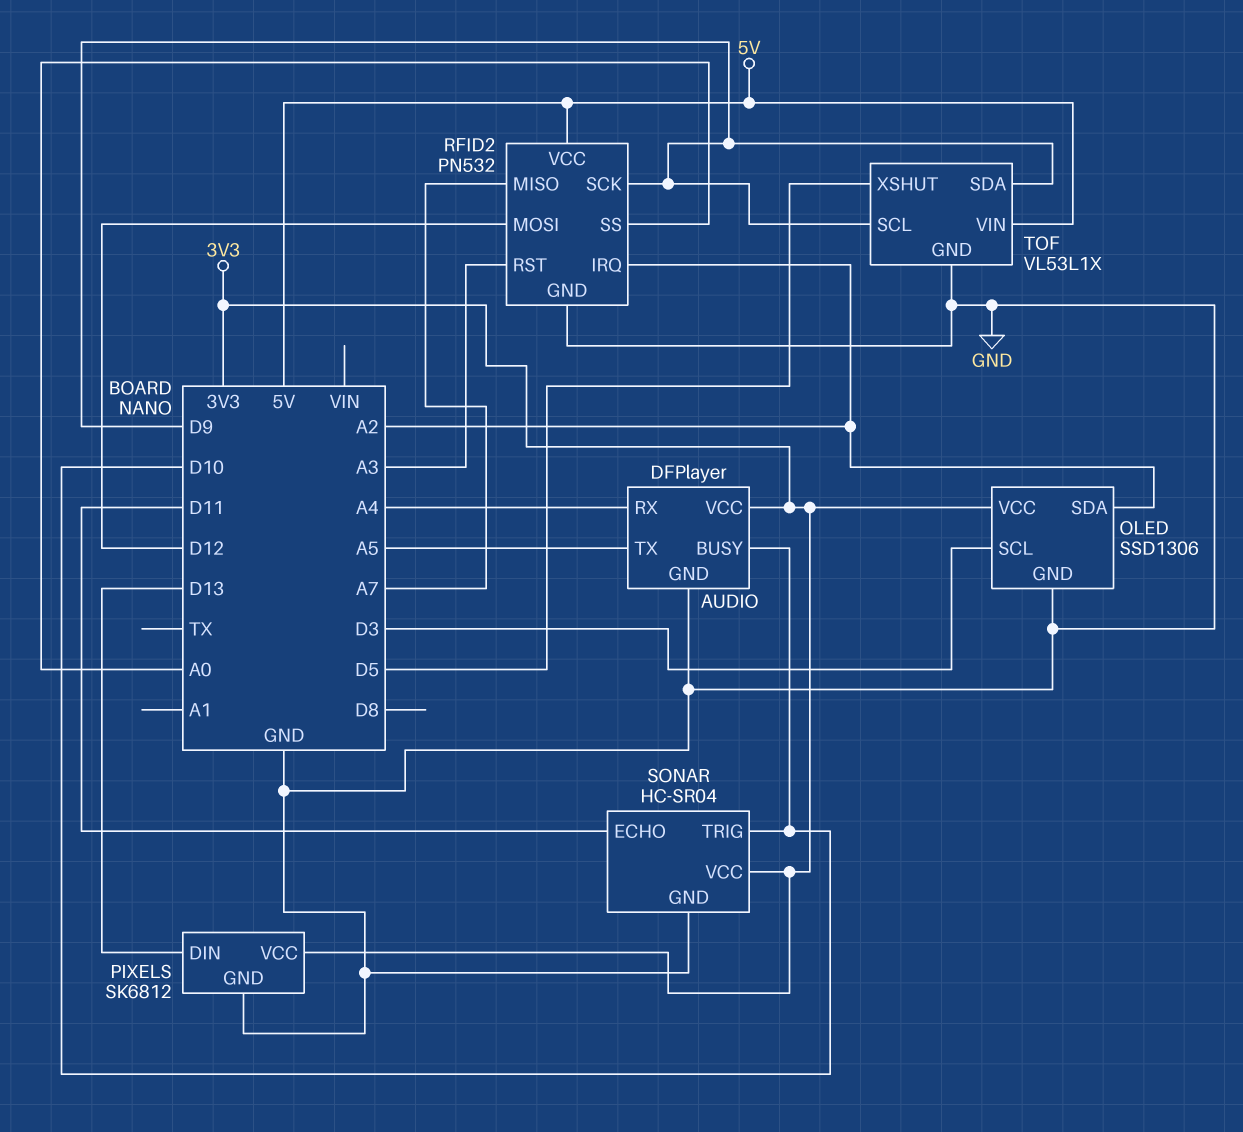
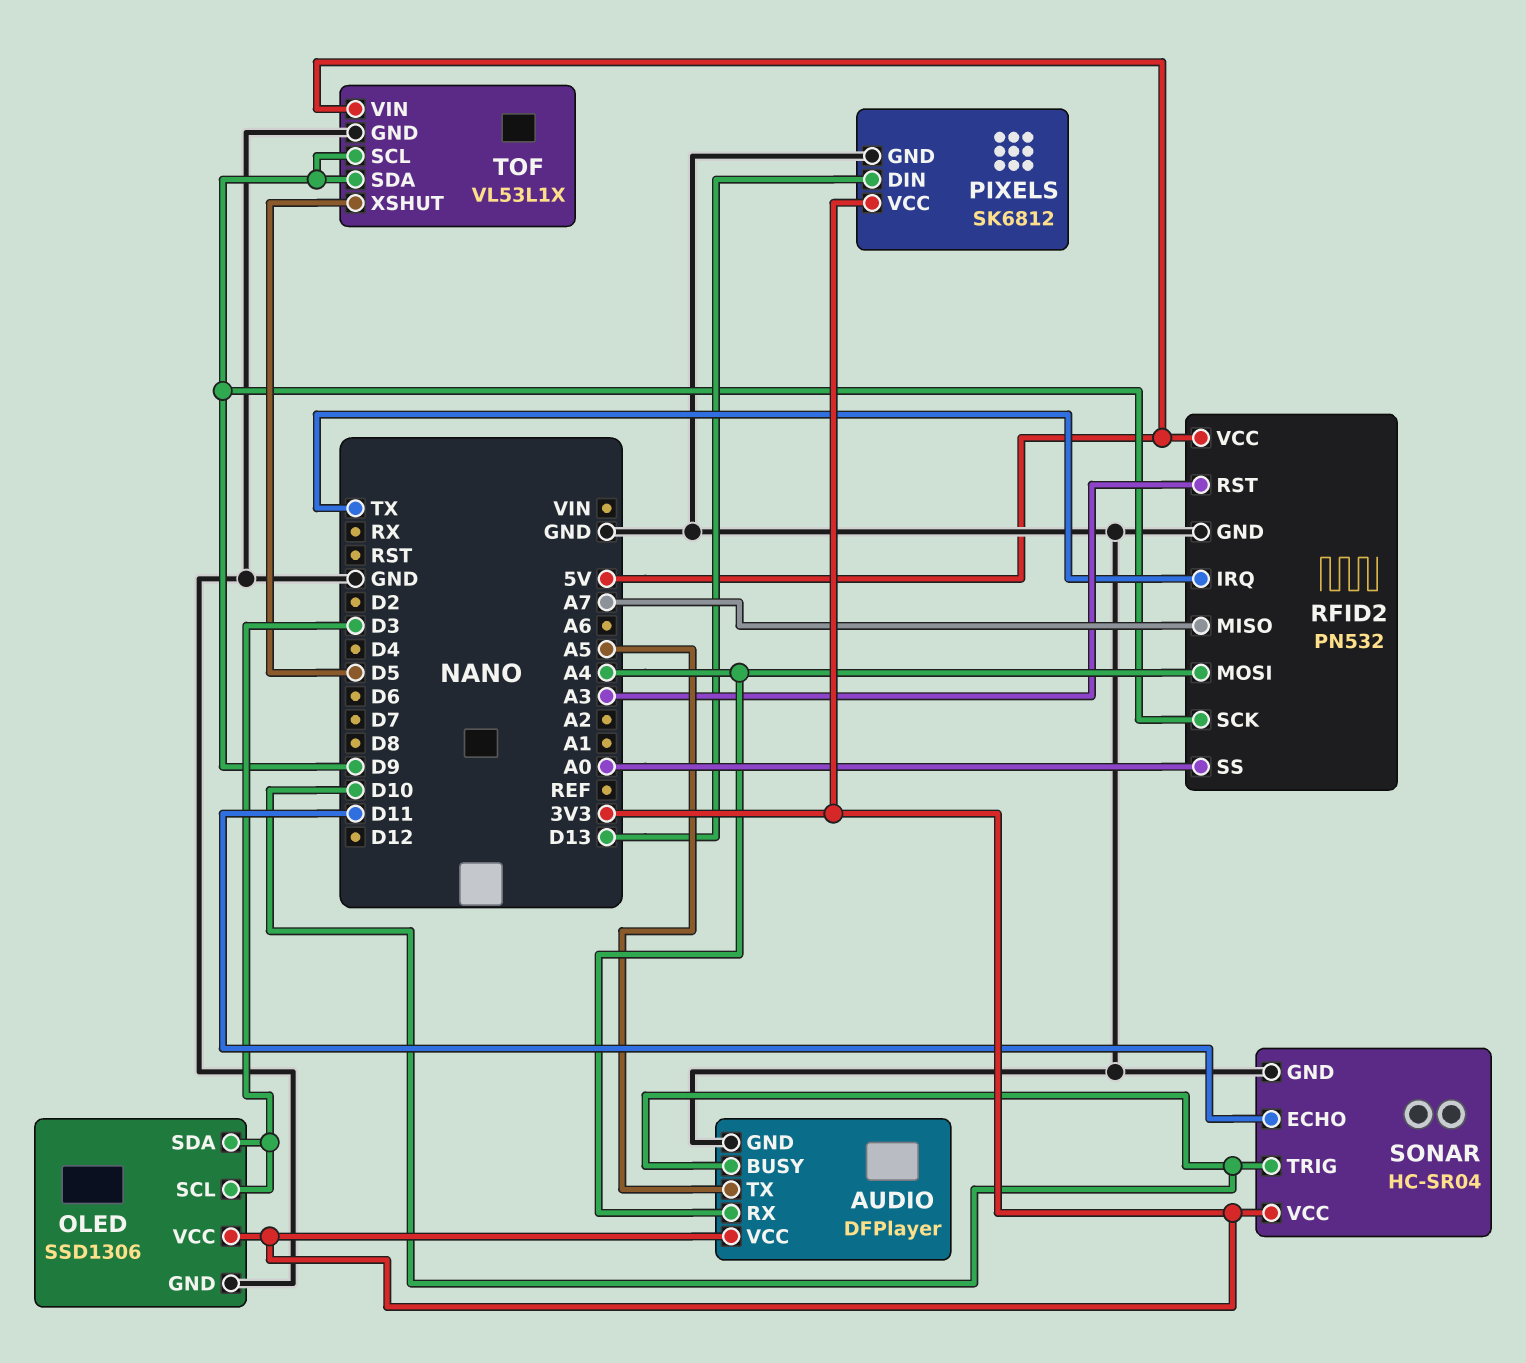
OLED pin SDA: A2 -> D3
RFID2 pin IRQ: A2 -> TX
RFID2 pin MOSI: D12 -> A4

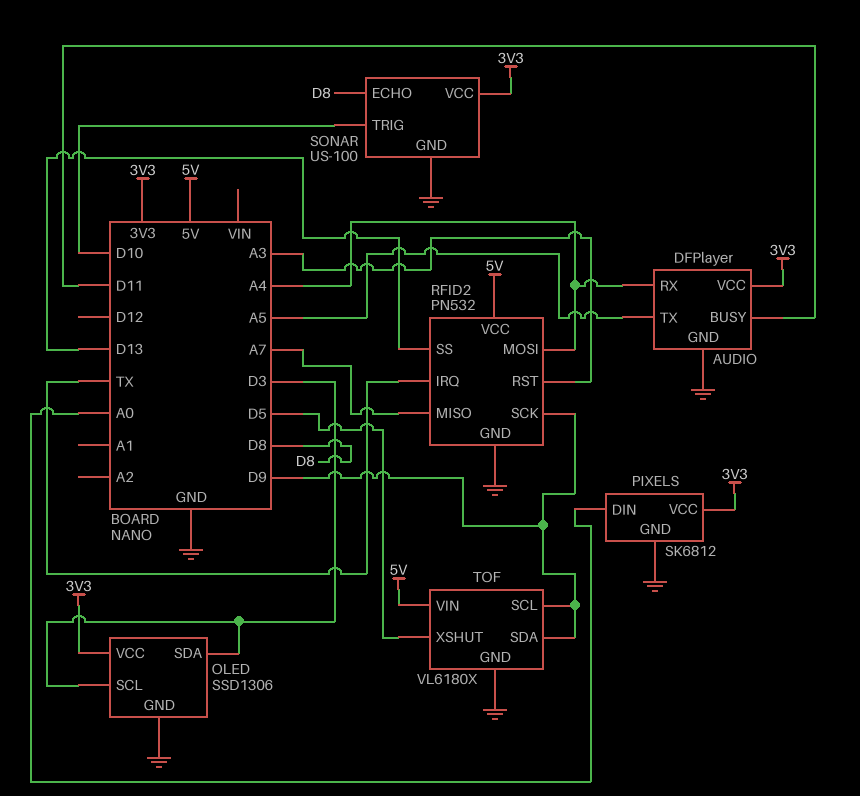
AUDIO pin BUSY: D10 -> D11
PIXELS pin DIN: D13 -> A0
RFID2 pin SS: A0 -> D13
SONAR: HC-SR04 -> US-100
SONAR pin ECHO: D11 -> D8
TOF: VL53L1X -> VL6180X

